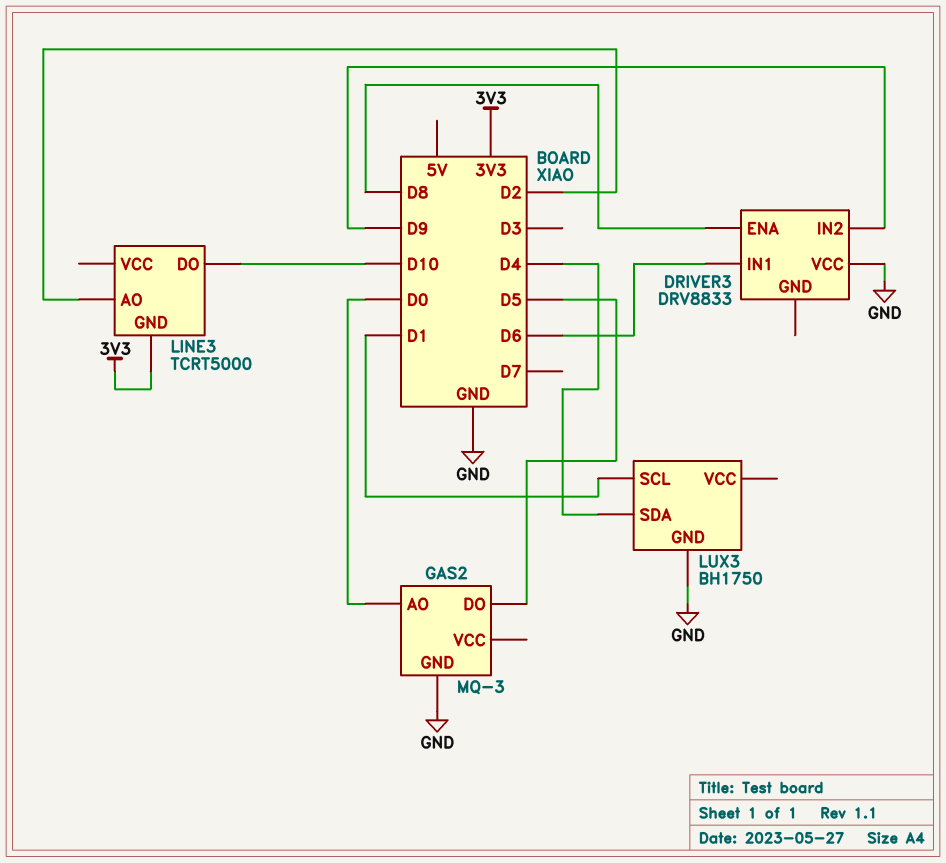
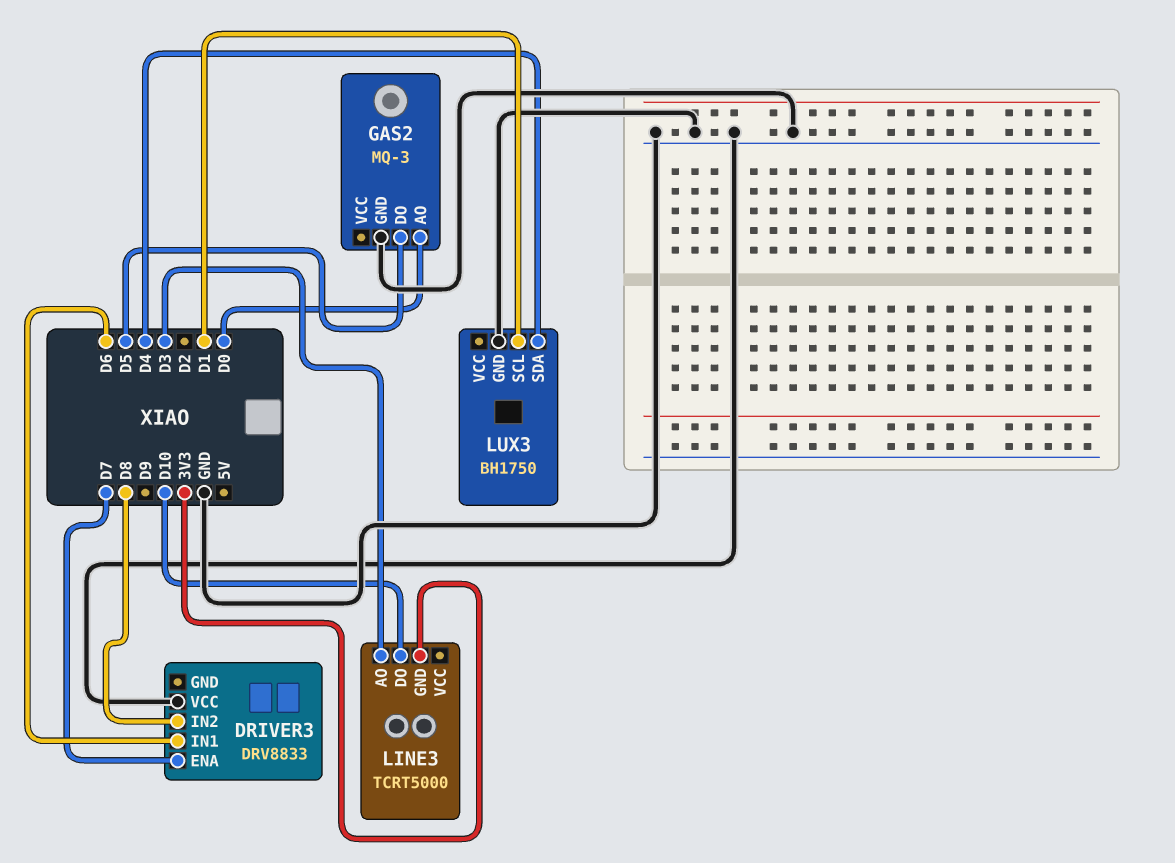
DRIVER3 pin ENA: D8 -> D7
DRIVER3 pin IN2: D9 -> D8
LINE3 pin AO: D2 -> D3

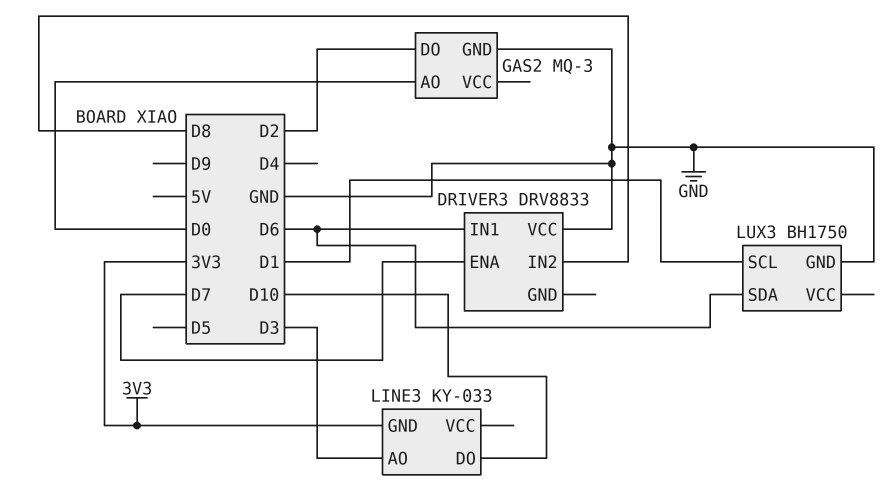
GAS2 pin DO: D5 -> D2
LINE3: TCRT5000 -> KY-033
LUX3 pin SDA: D4 -> D6

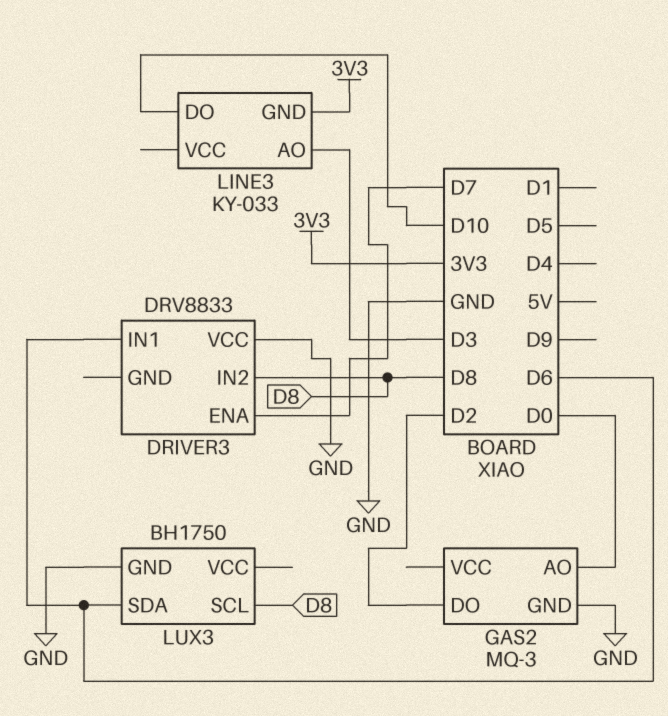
LUX3 pin SCL: D1 -> D8

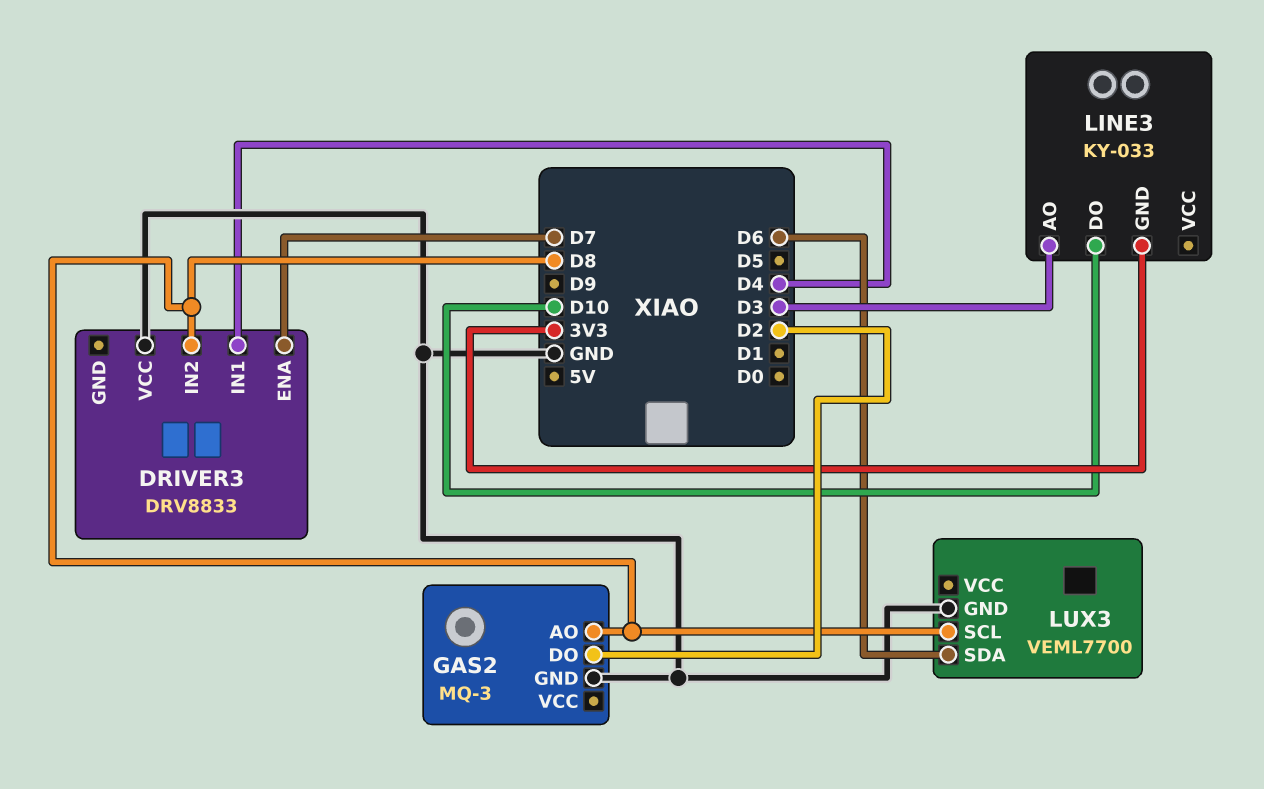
DRIVER3 pin IN1: D6 -> D4
GAS2 pin AO: D0 -> D8
LUX3: BH1750 -> VEML7700

